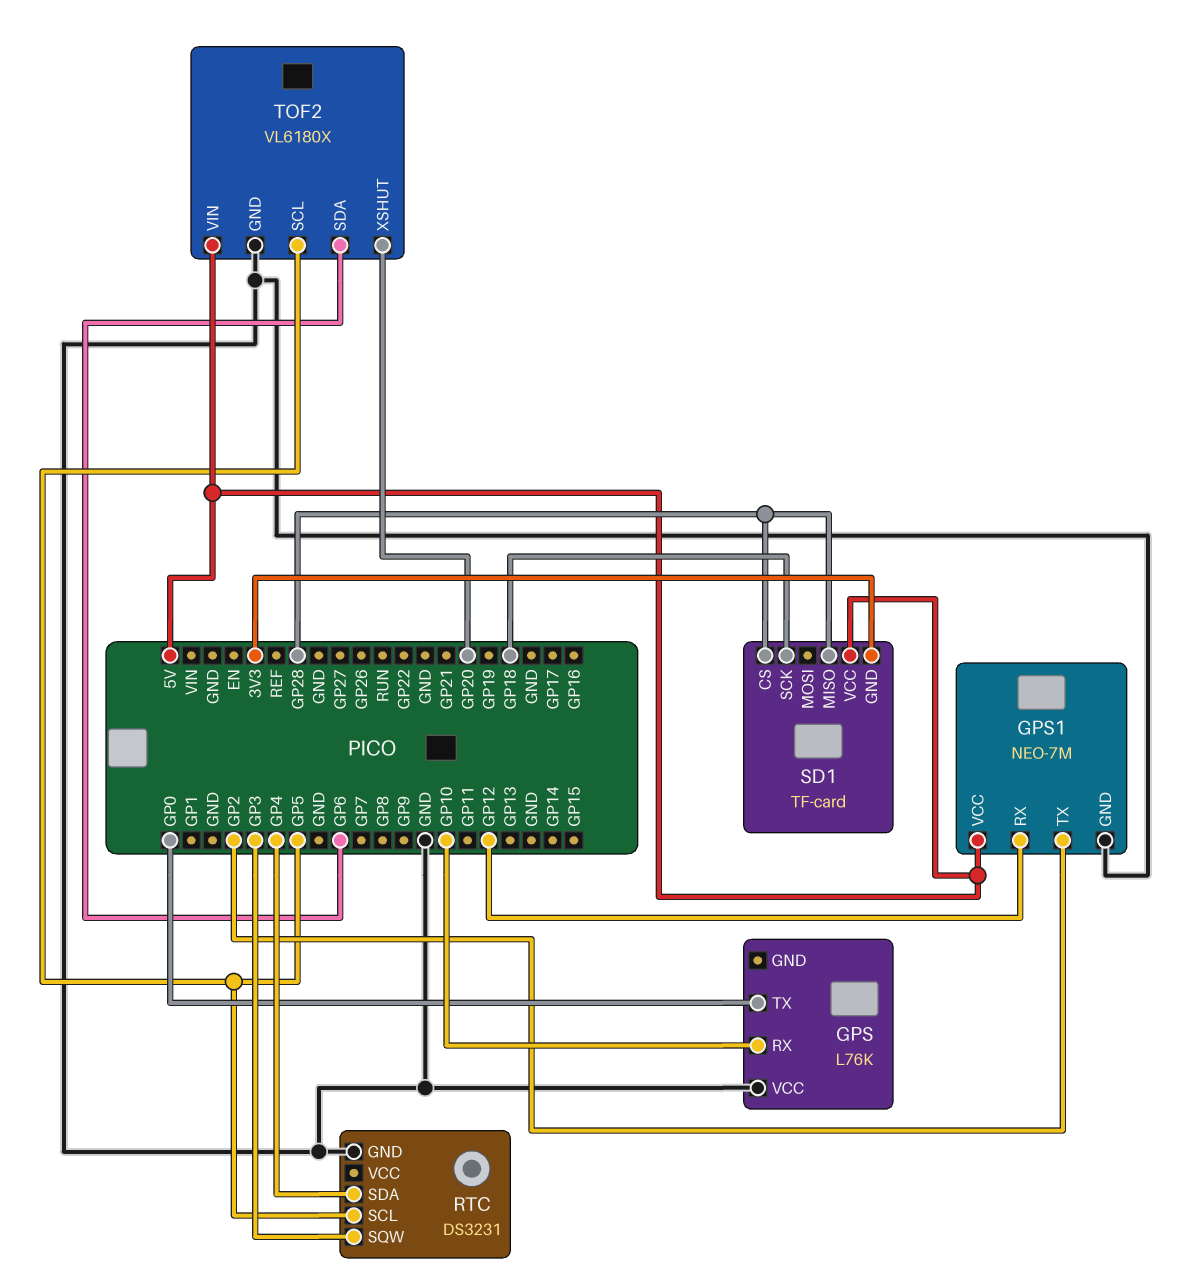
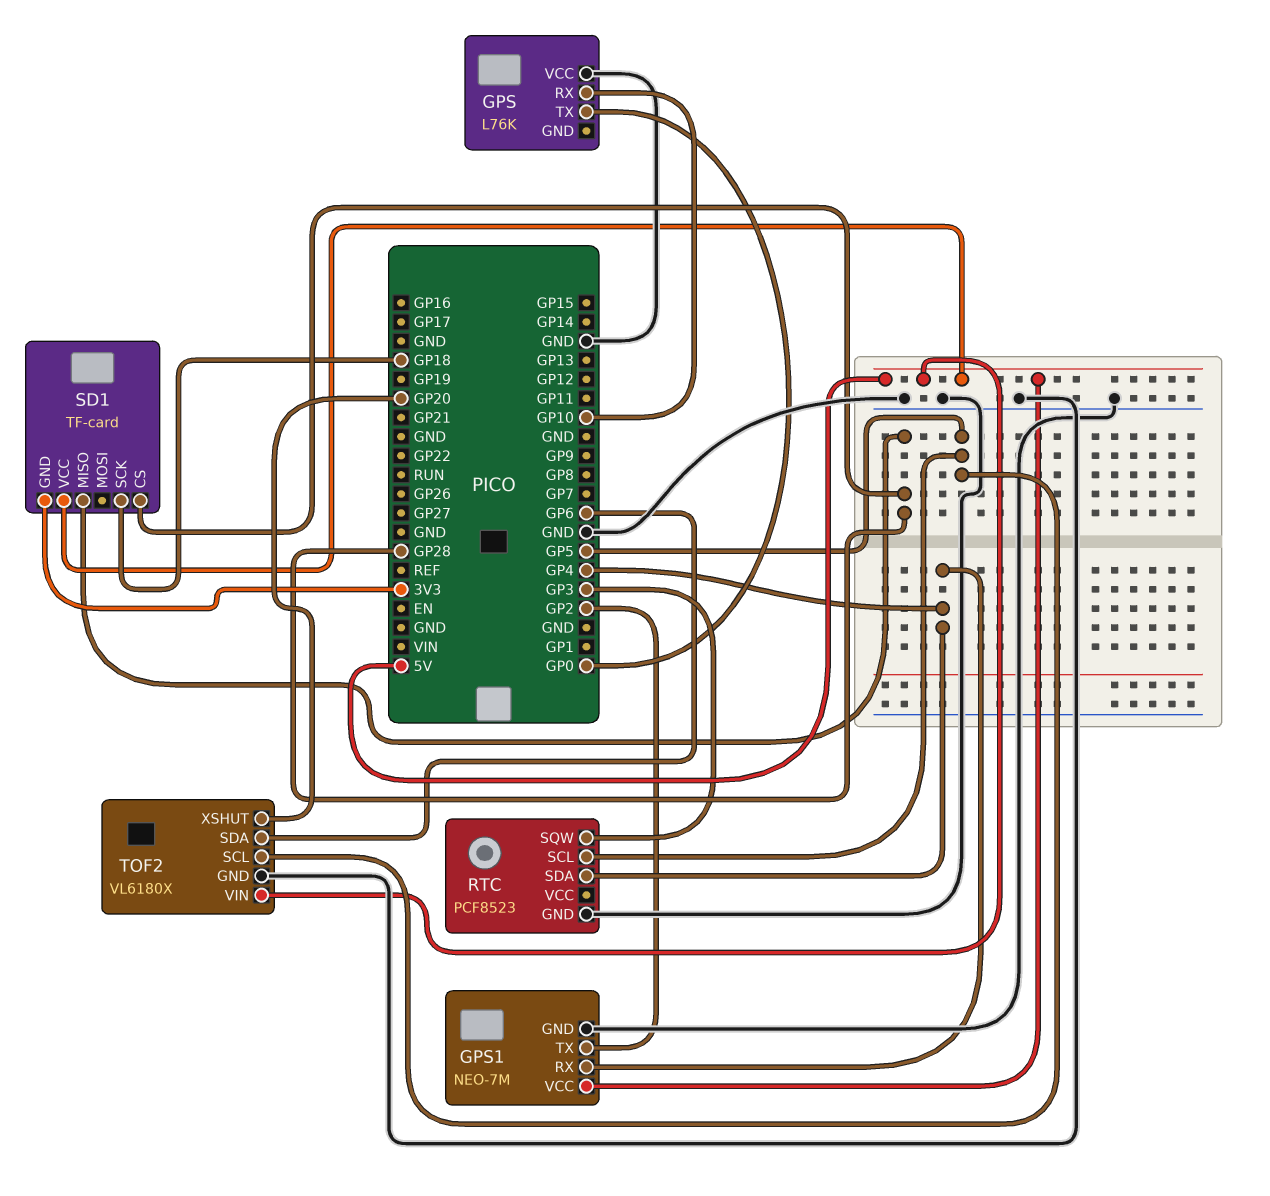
GPS1 pin RX: GP12 -> GP4
RTC: DS3231 -> PCF8523

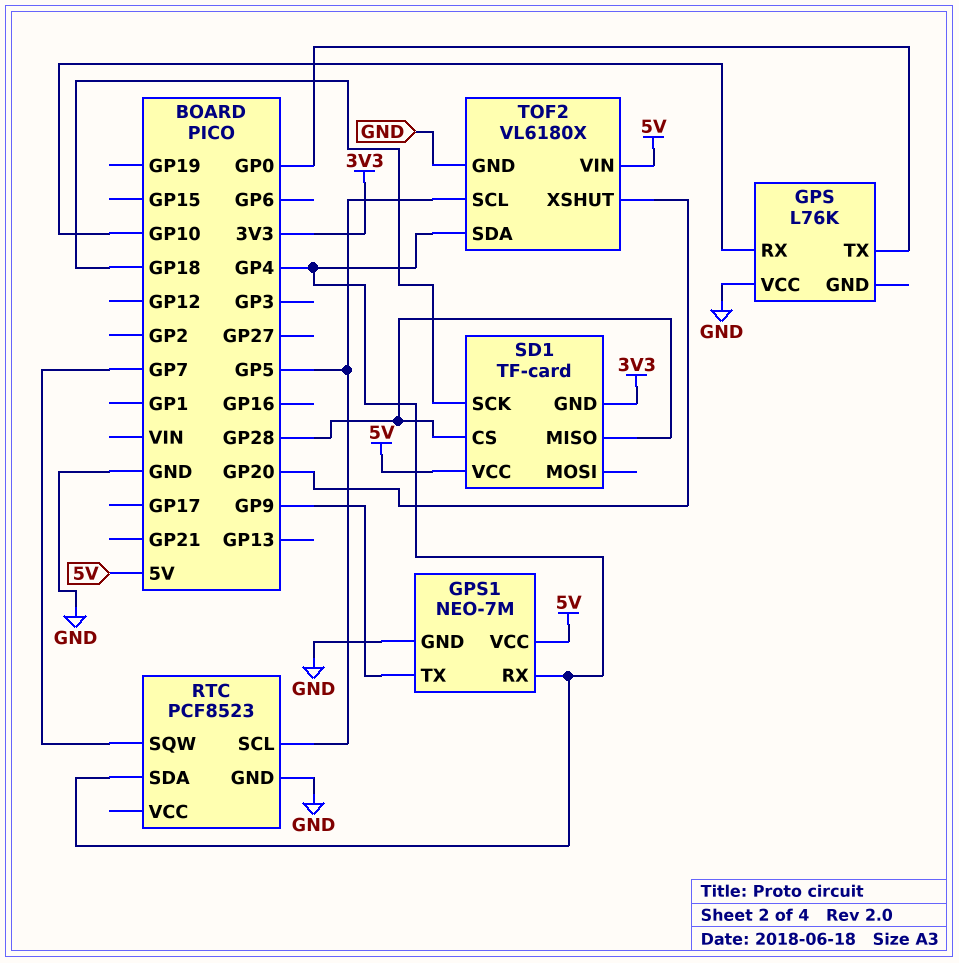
GPS1 pin TX: GP2 -> GP9
RTC pin SQW: GP3 -> GP7
TOF2 pin SDA: GP6 -> GP4

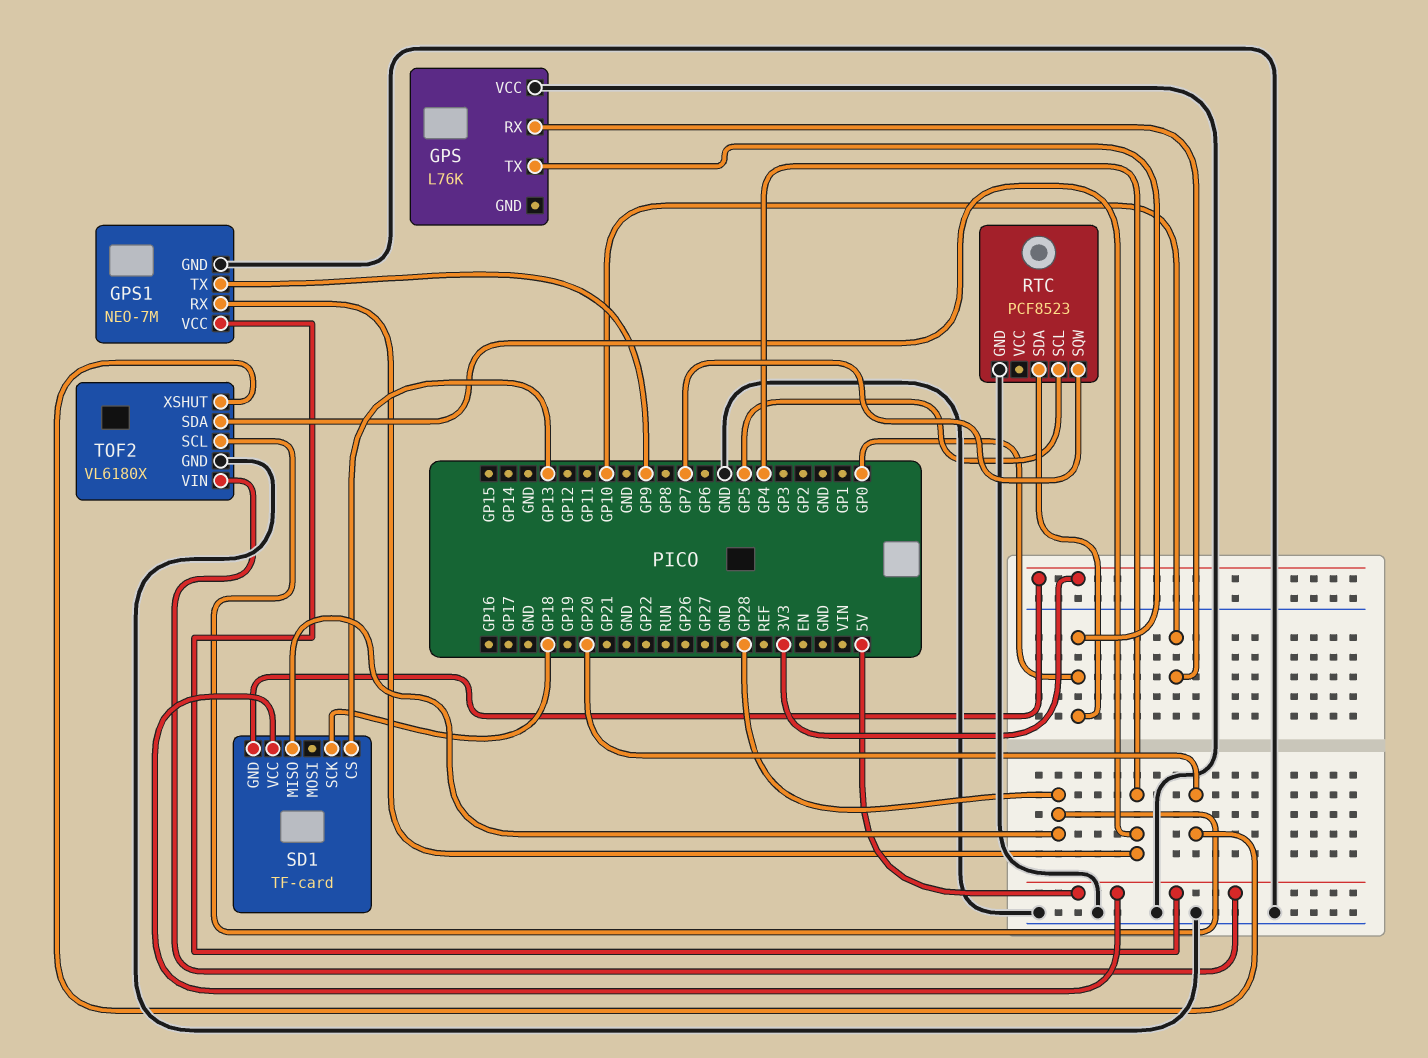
RTC pin SDA: GP4 -> GP0
SD1 pin CS: GP28 -> GP13
TOF2 pin SCL: GP5 -> GP28

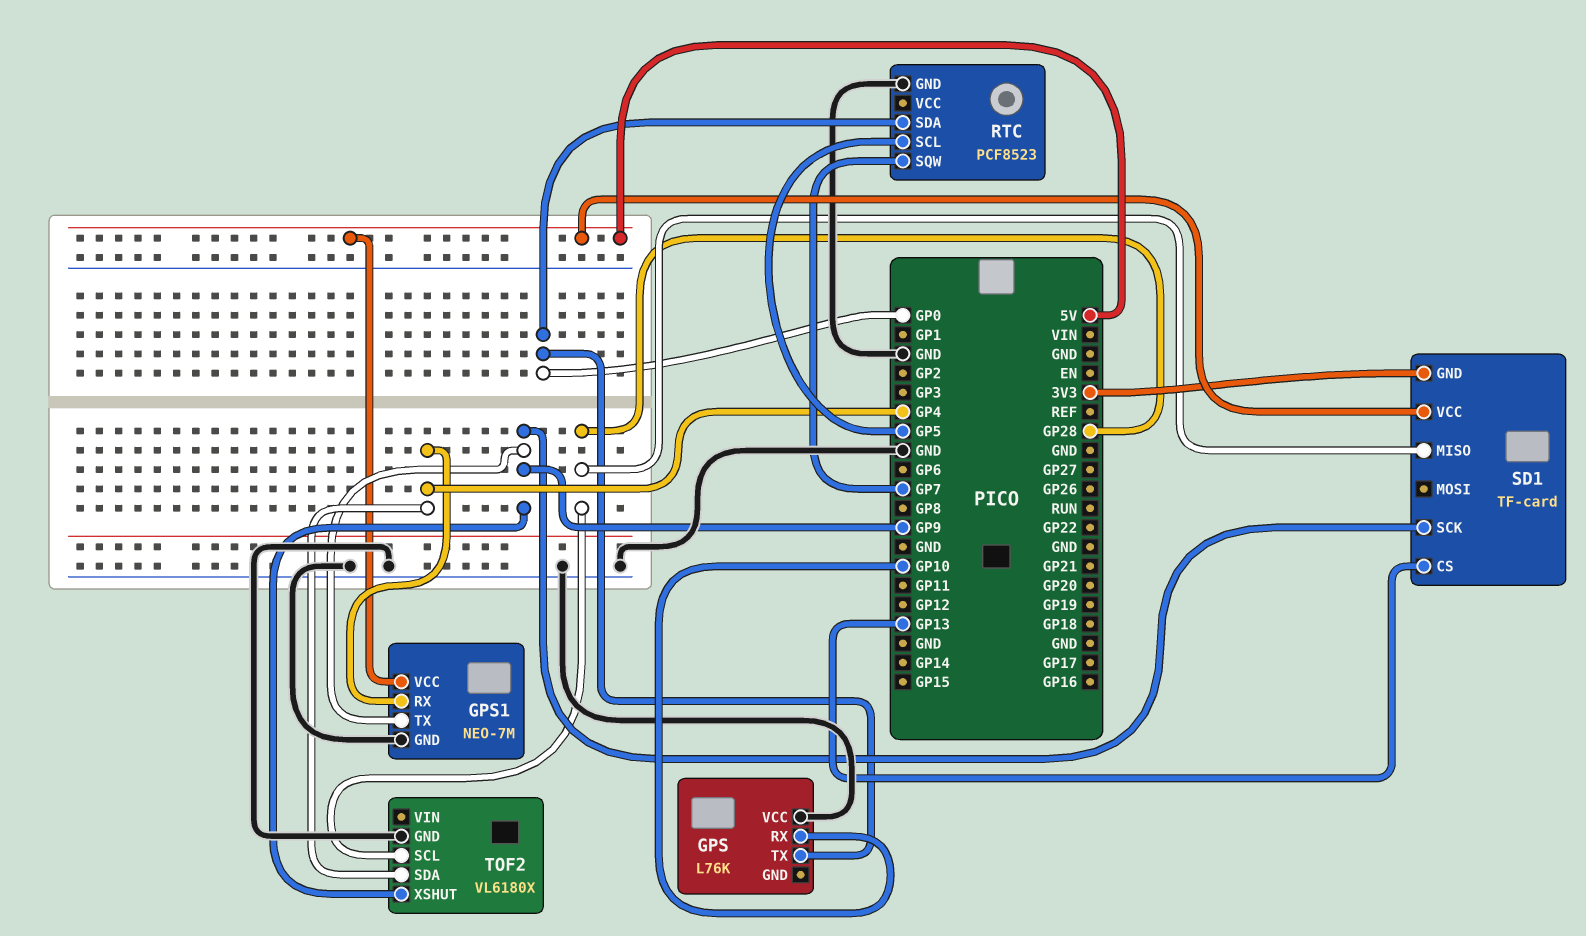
SD1 pin SCK: GP18 -> GP9
TOF2 pin VIN: 5V -> none
TOF2 pin XSHUT: GP20 -> GP9

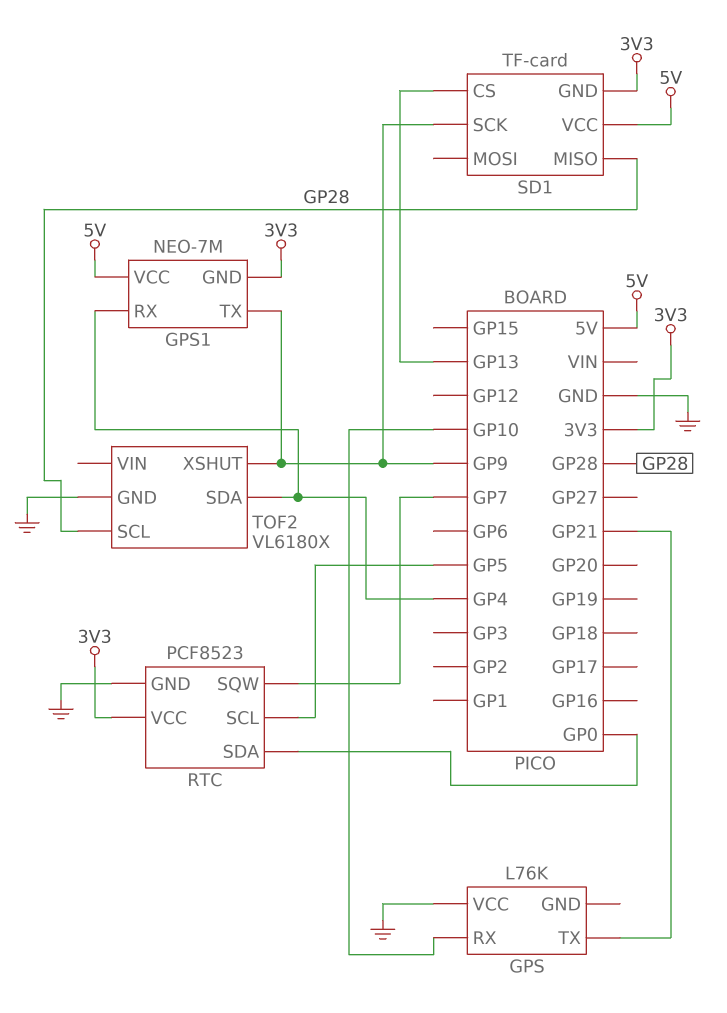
GPS pin TX: GP0 -> GP21
GPS1 pin GND: GND -> 3V3
RTC pin VCC: none -> 3V3

